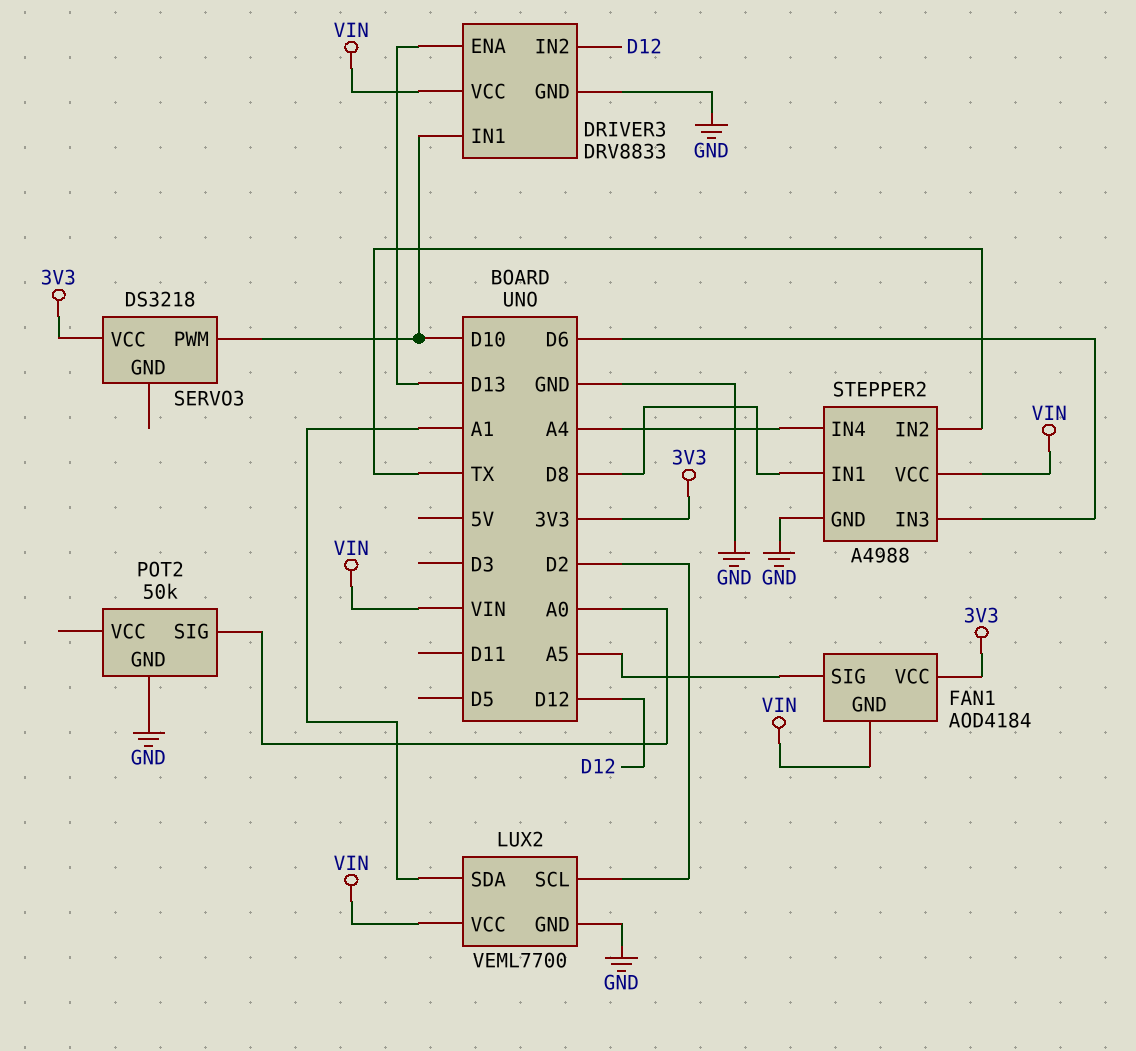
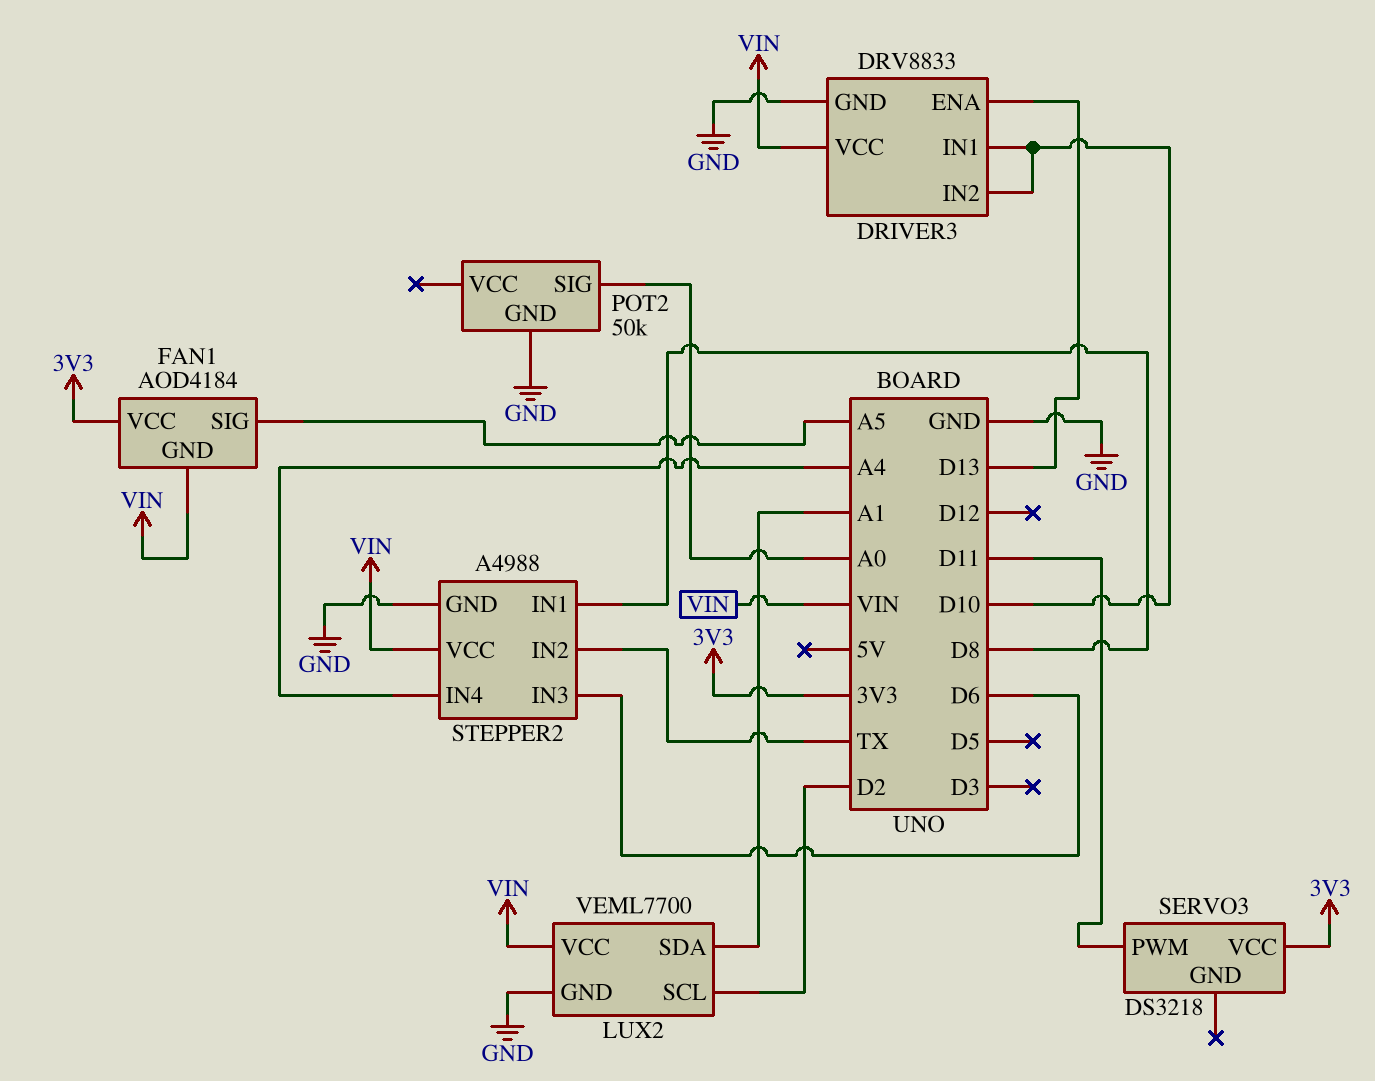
DRIVER3 pin IN2: D12 -> D10
SERVO3 pin PWM: D10 -> D11

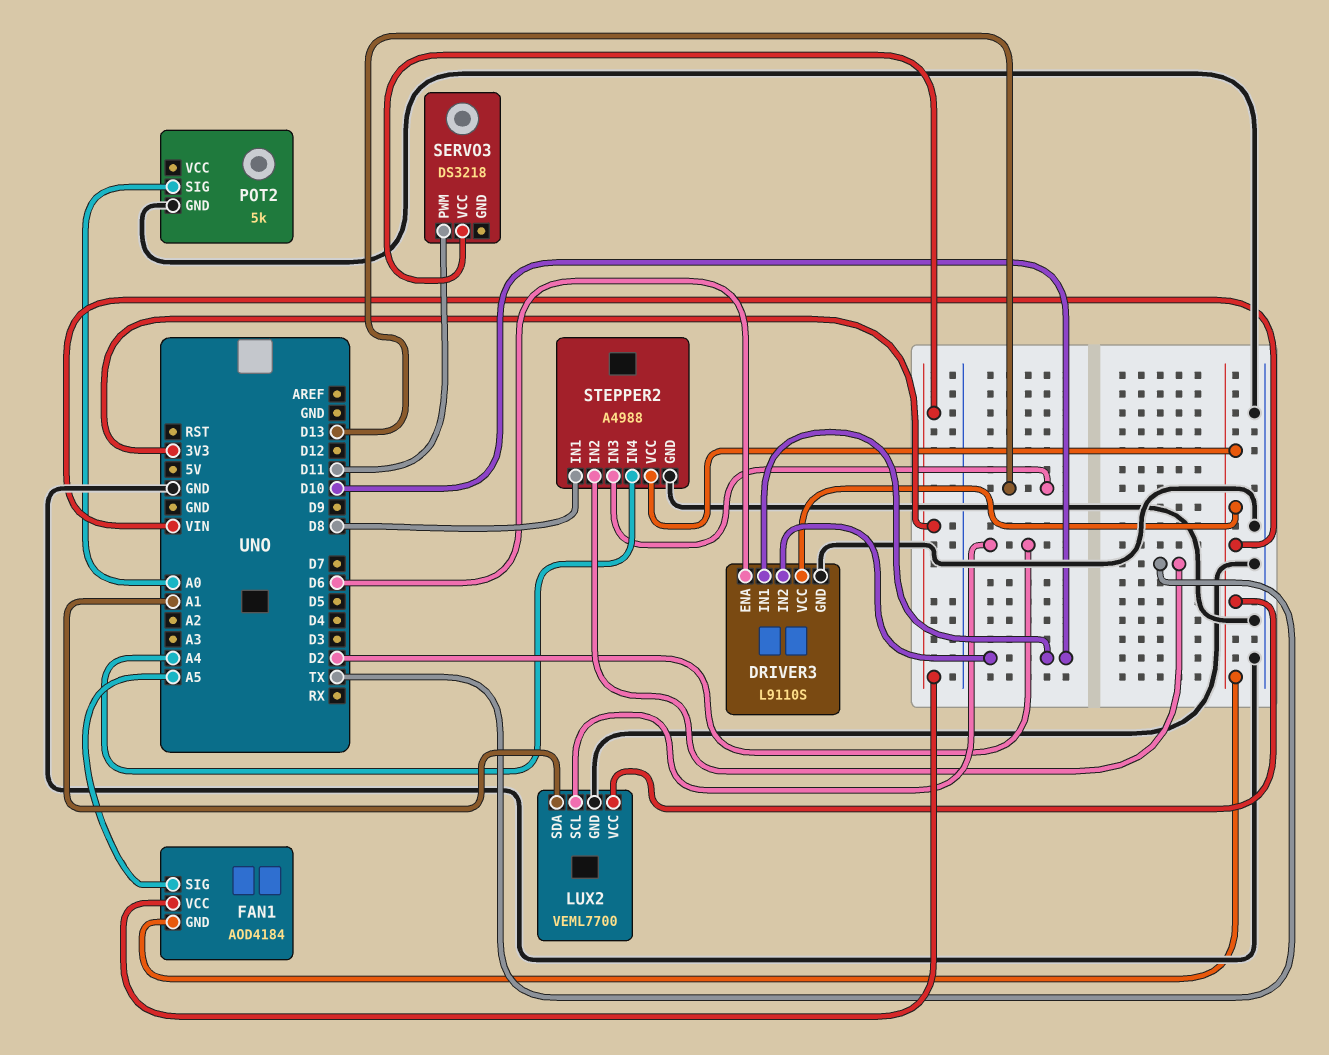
DRIVER3: DRV8833 -> L9110S
DRIVER3 pin ENA: D13 -> D6
POT2: 50k -> 5k
STEPPER2 pin IN3: D6 -> D13

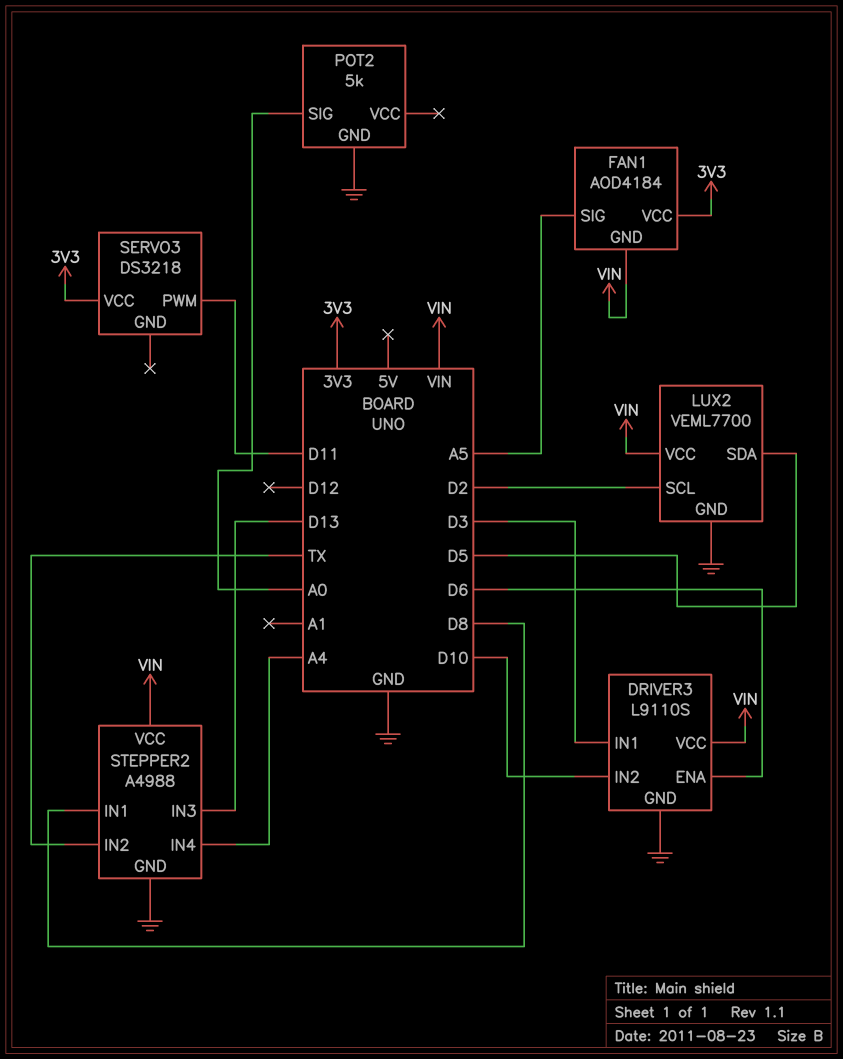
DRIVER3 pin IN1: D10 -> D3
LUX2 pin SDA: A1 -> D5

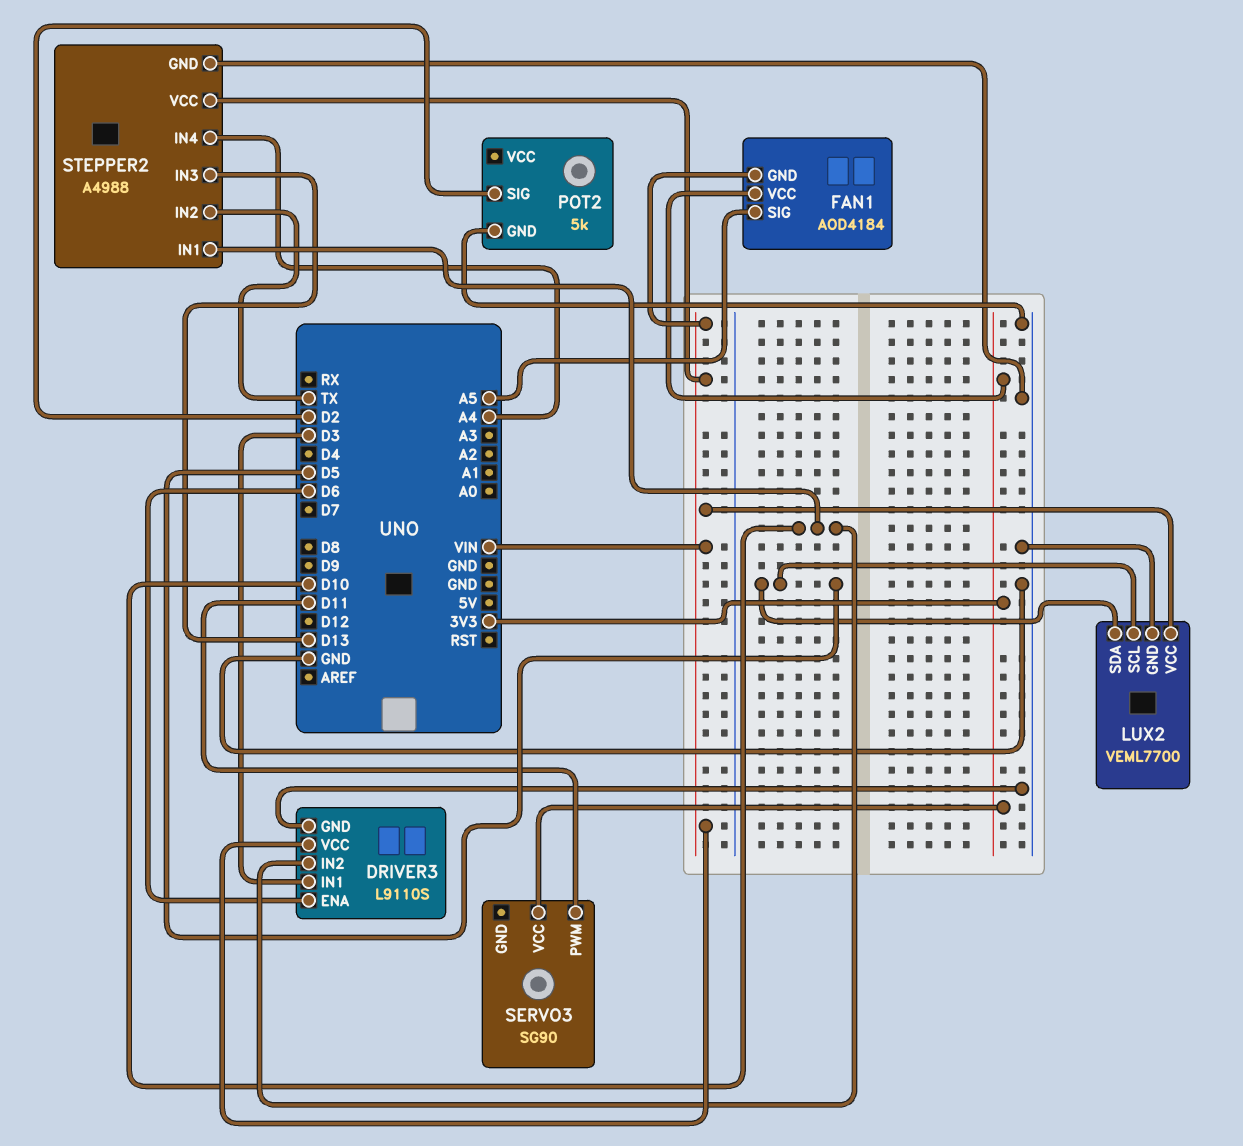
LUX2 pin SCL: D2 -> D5
POT2 pin SIG: A0 -> D2
SERVO3: DS3218 -> SG90
STEPPER2 pin IN1: D8 -> D10

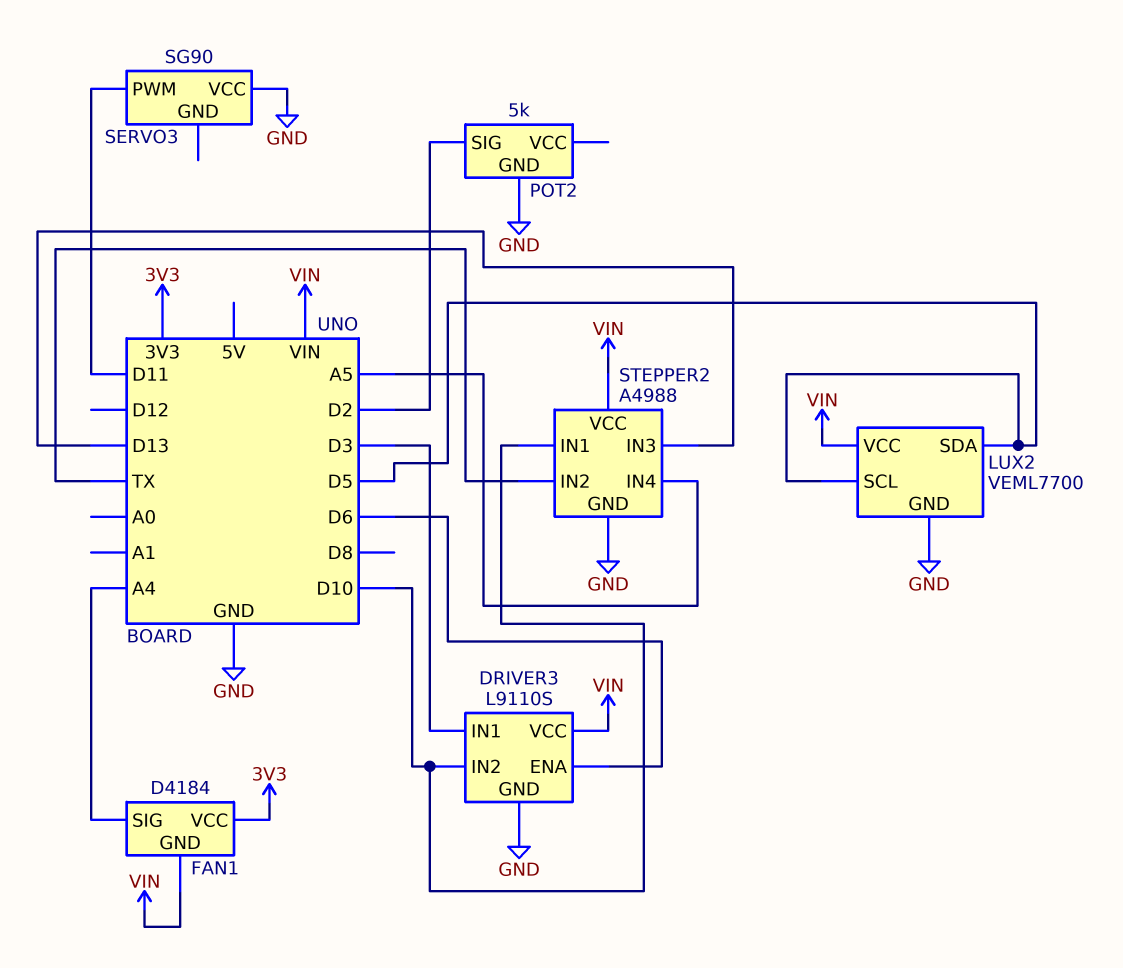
FAN1: AOD4184 -> D4184
FAN1 pin SIG: A5 -> A4
SERVO3 pin VCC: 3V3 -> GND
STEPPER2 pin IN4: A4 -> A5

